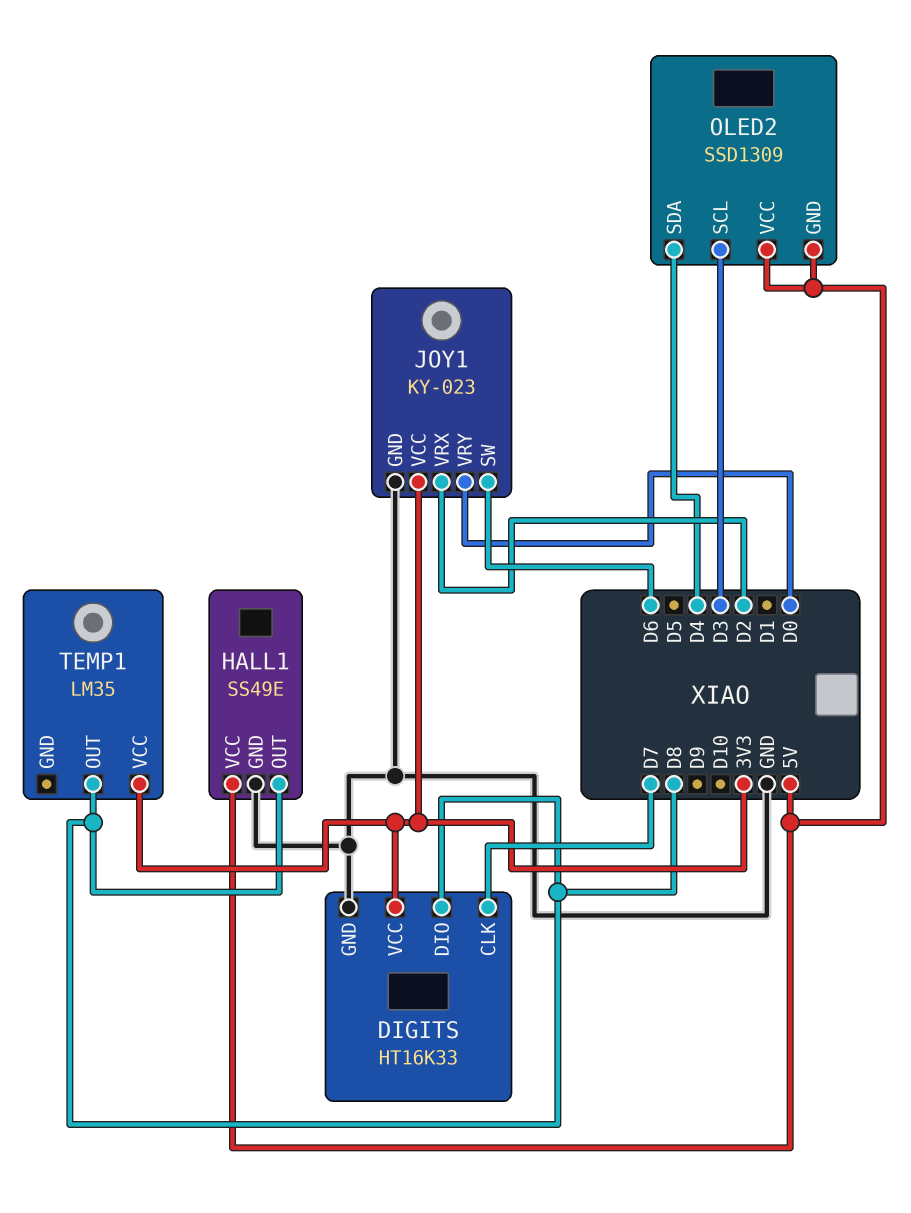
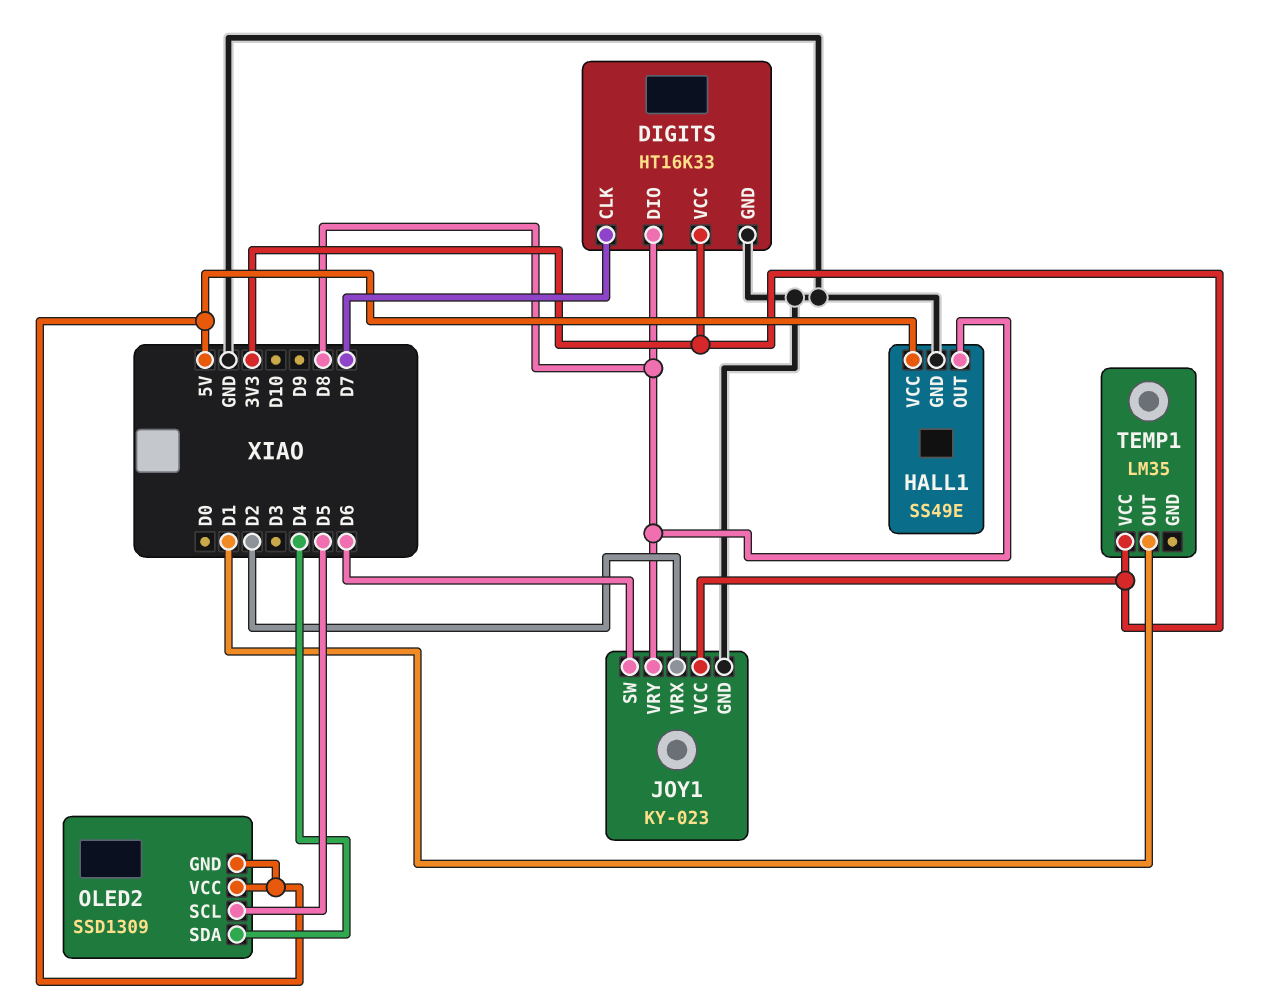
JOY1 pin VRY: D0 -> D8
OLED2 pin SCL: D3 -> D5
TEMP1 pin OUT: D8 -> D1

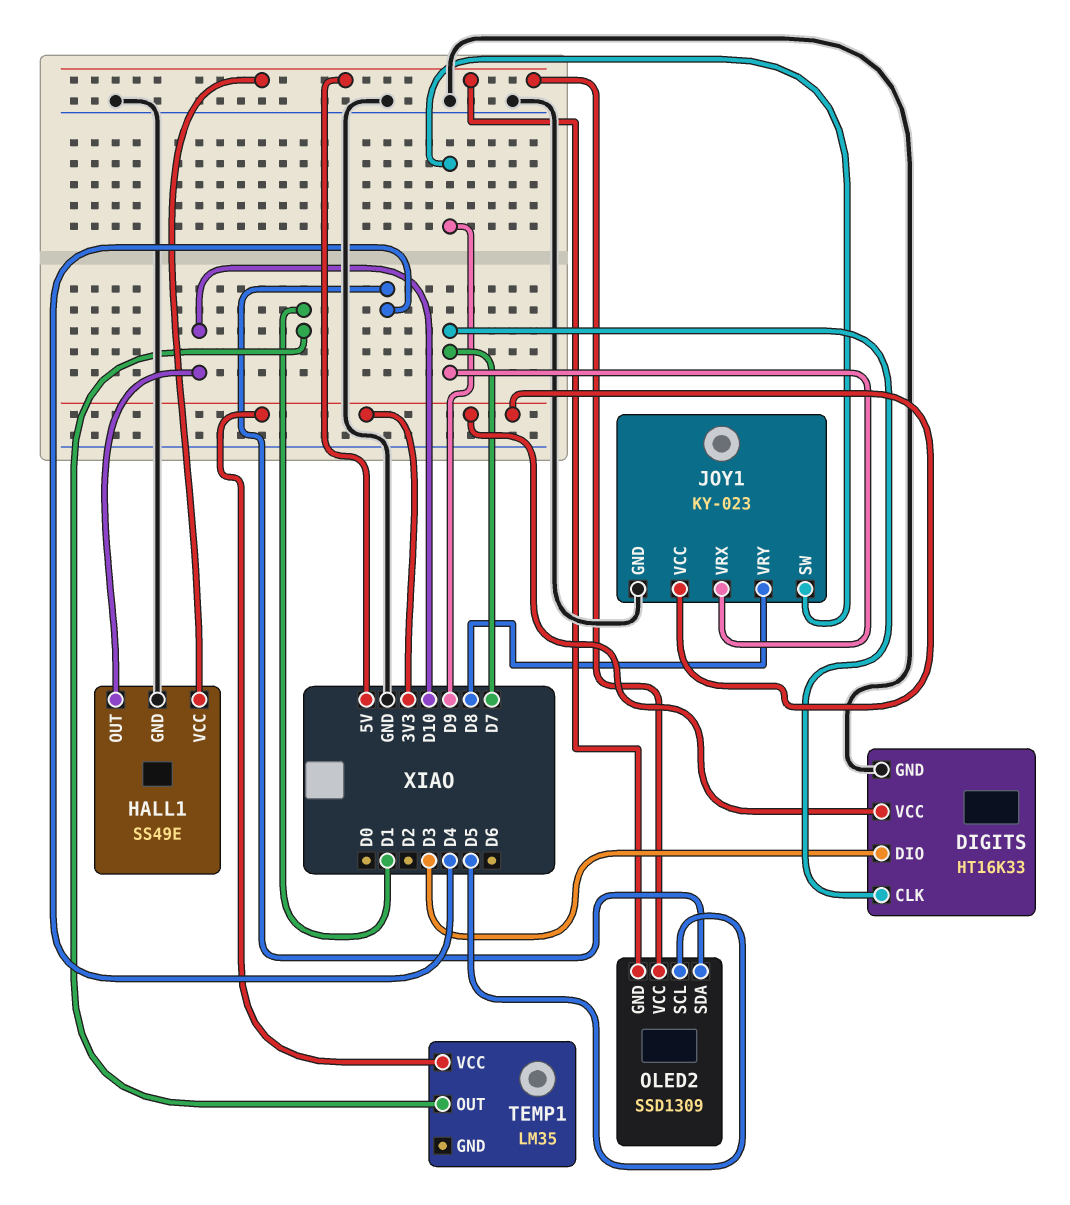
DIGITS pin DIO: D8 -> D3
HALL1 pin OUT: D8 -> D10
JOY1 pin SW: D6 -> D9
JOY1 pin VRX: D2 -> D7

